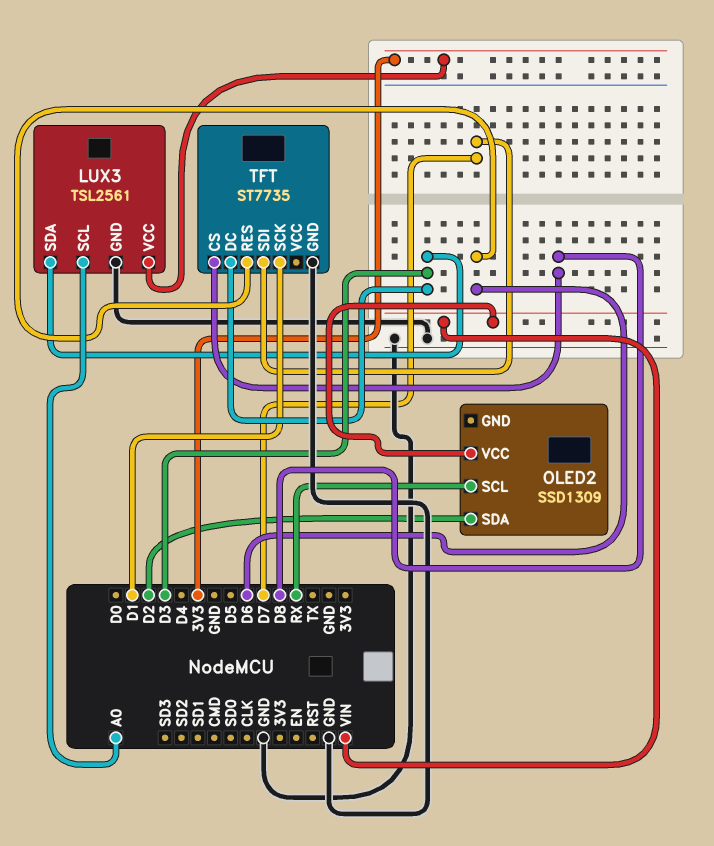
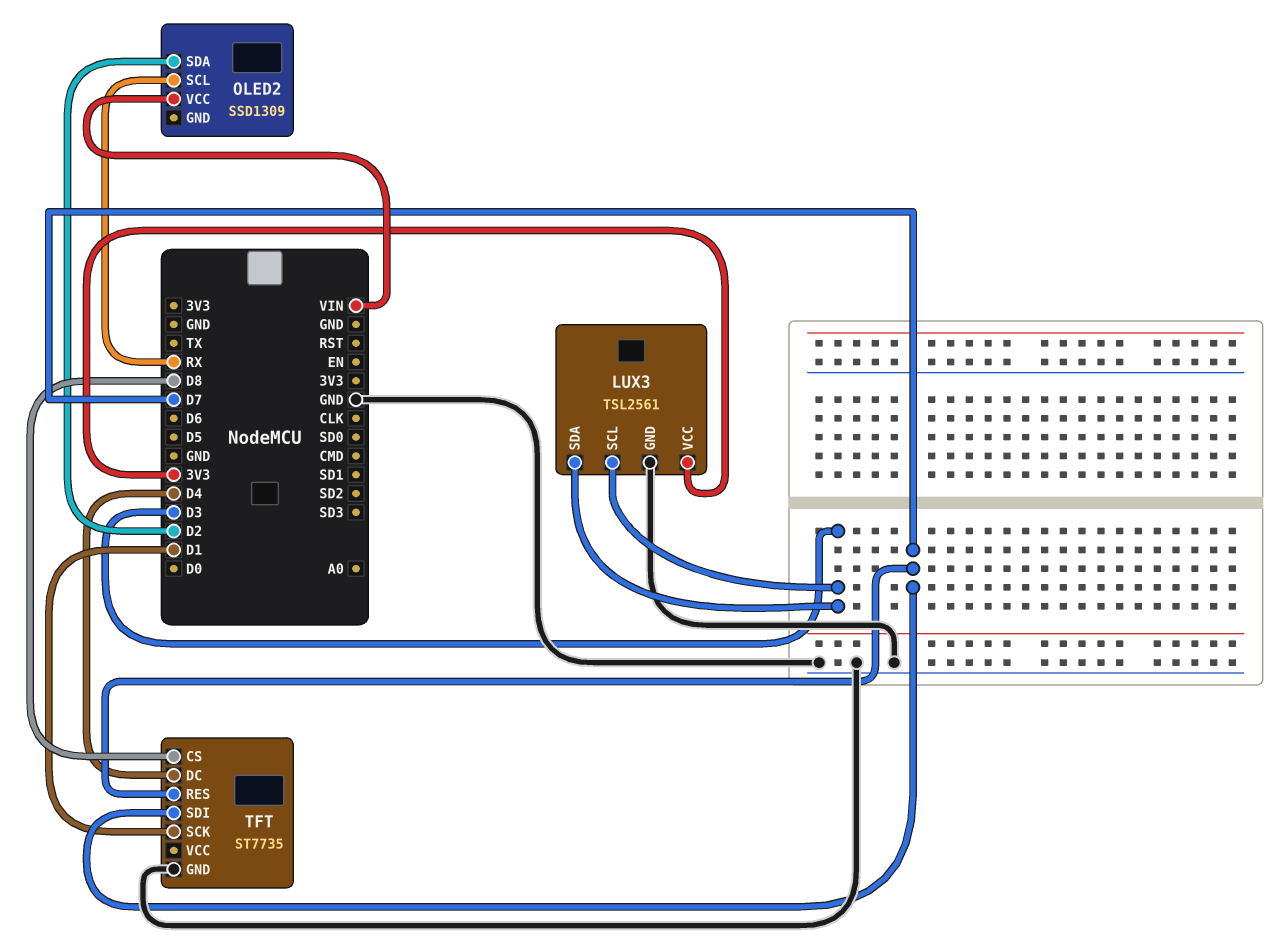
LUX3 pin SCL: A0 -> D3
TFT pin DC: D3 -> D4
TFT pin RES: D6 -> D7

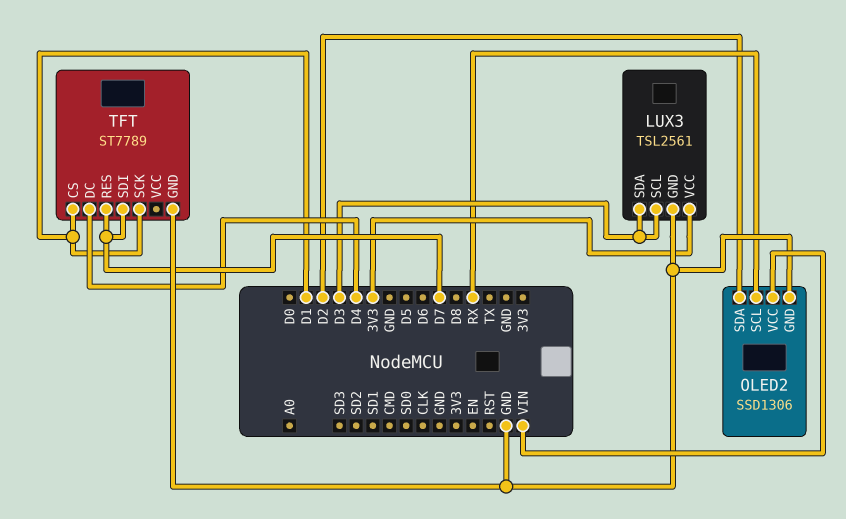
OLED2: SSD1309 -> SSD1306
OLED2 pin GND: none -> GND
TFT: ST7735 -> ST7789
TFT pin CS: D8 -> D1

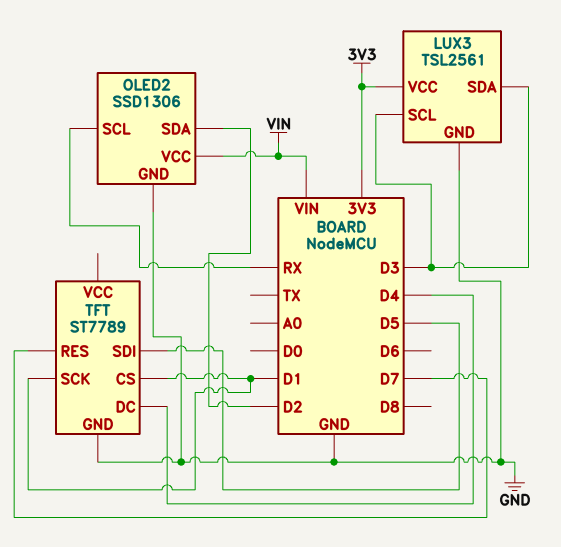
TFT pin SDI: D7 -> D5

